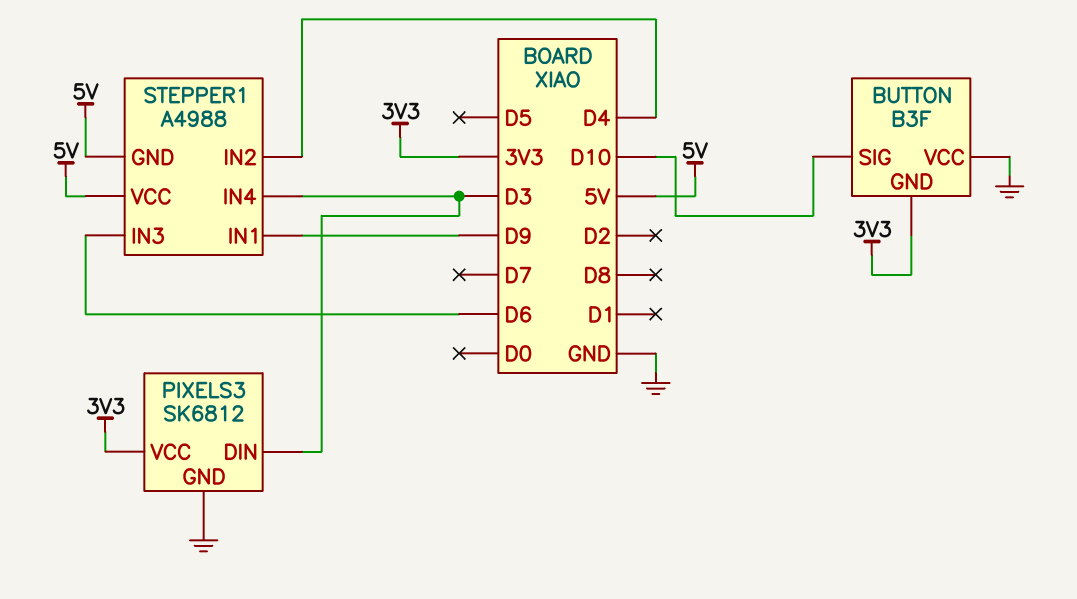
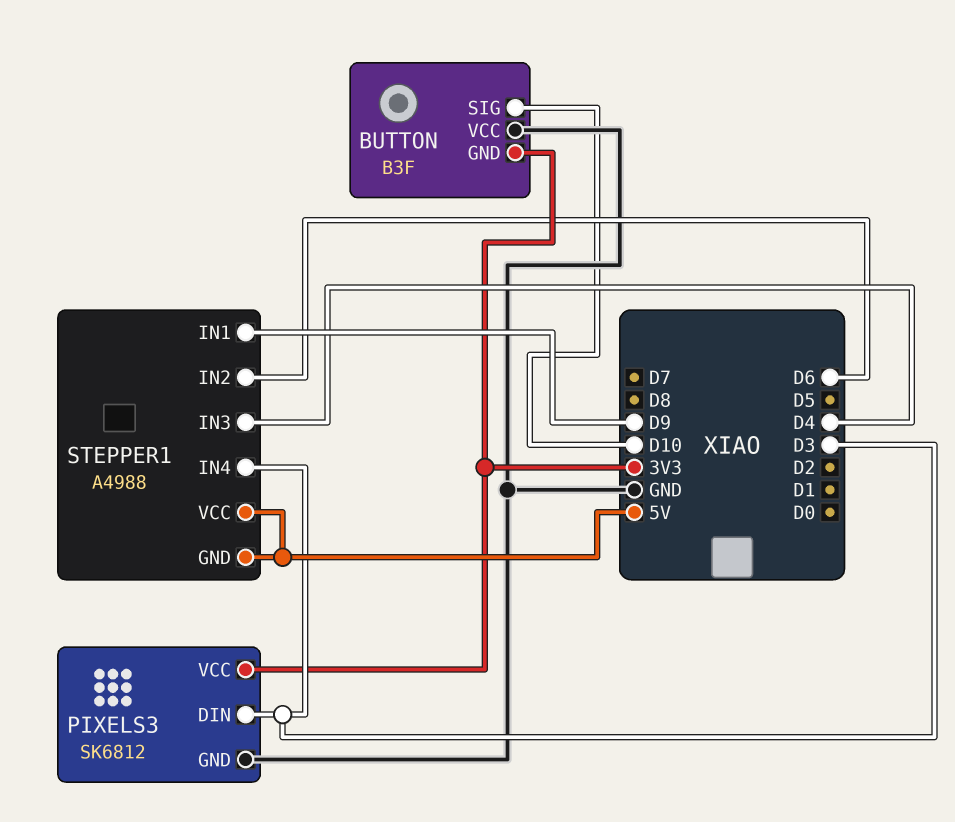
STEPPER1 pin IN2: D4 -> D6
STEPPER1 pin IN3: D6 -> D4

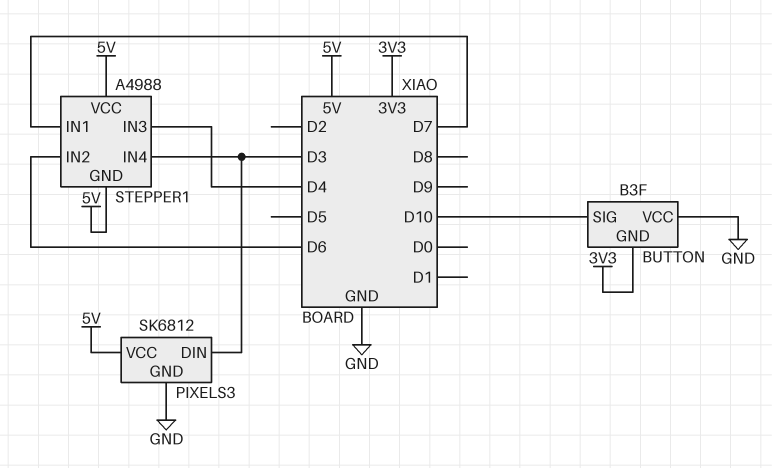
PIXELS3 pin VCC: 3V3 -> 5V
STEPPER1 pin IN1: D9 -> D7

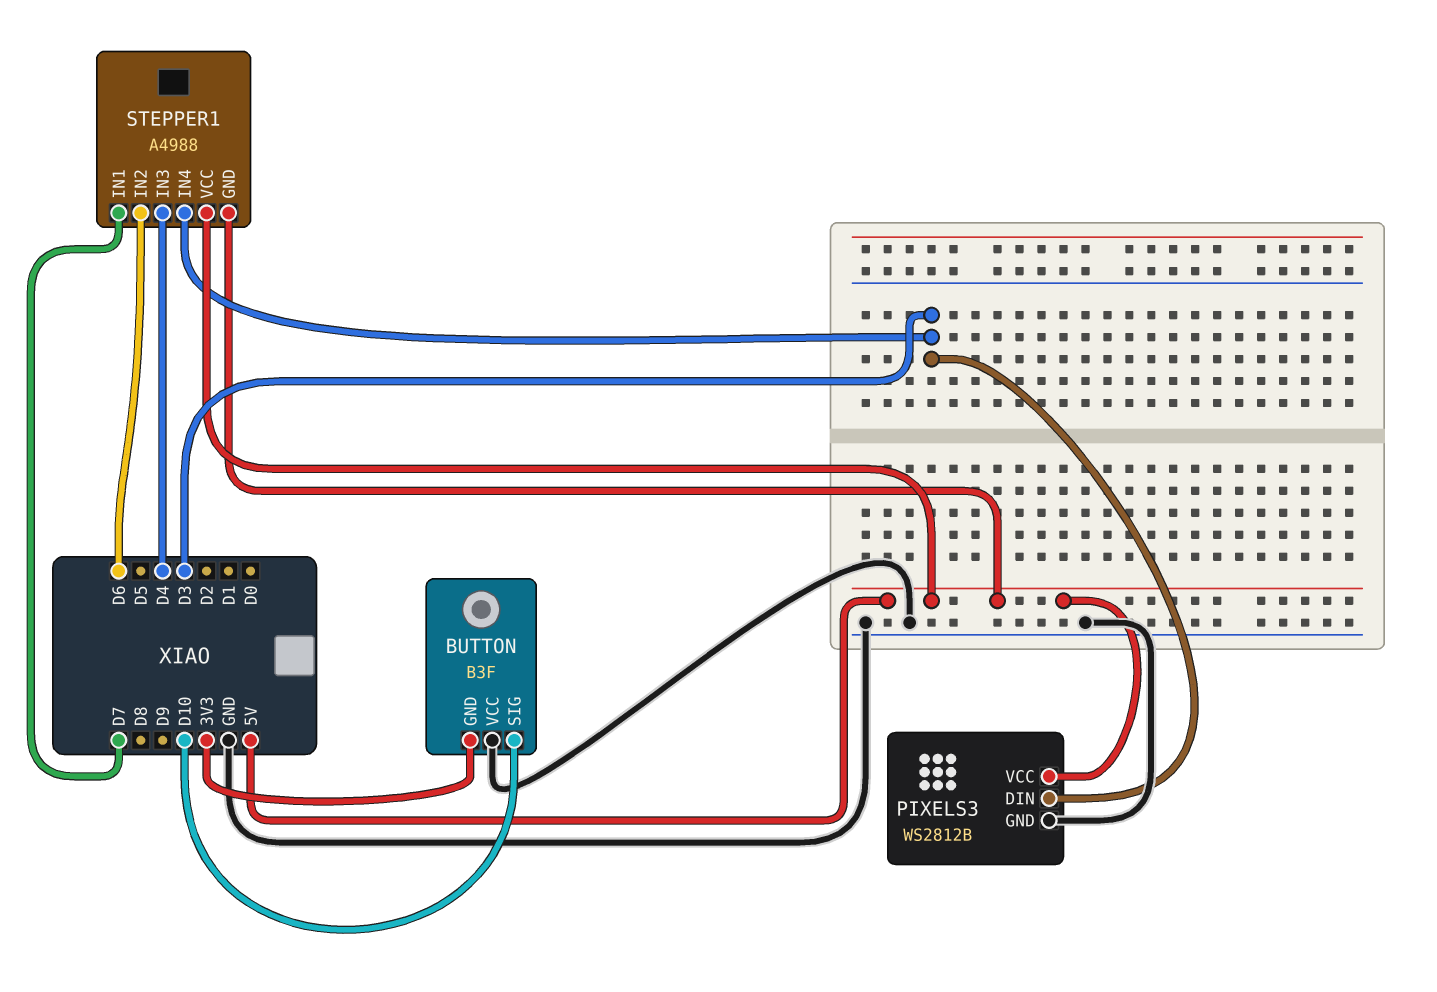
PIXELS3: SK6812 -> WS2812B

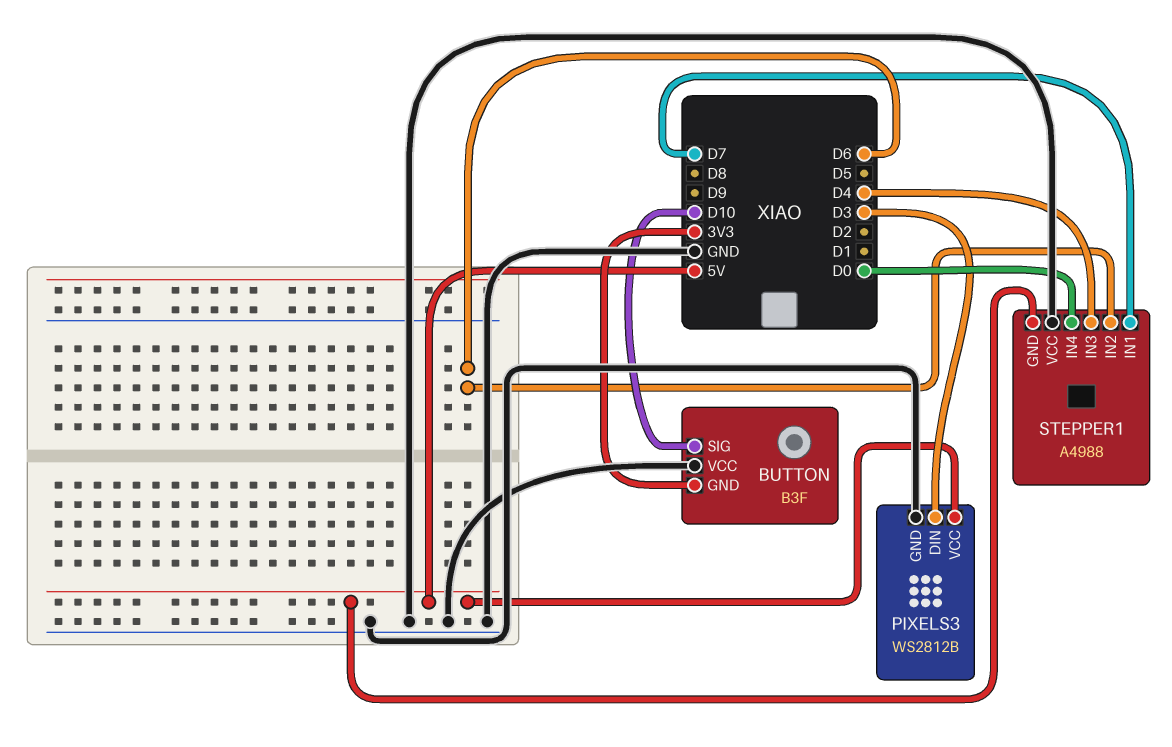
STEPPER1 pin IN4: D3 -> D0
STEPPER1 pin VCC: 5V -> GND

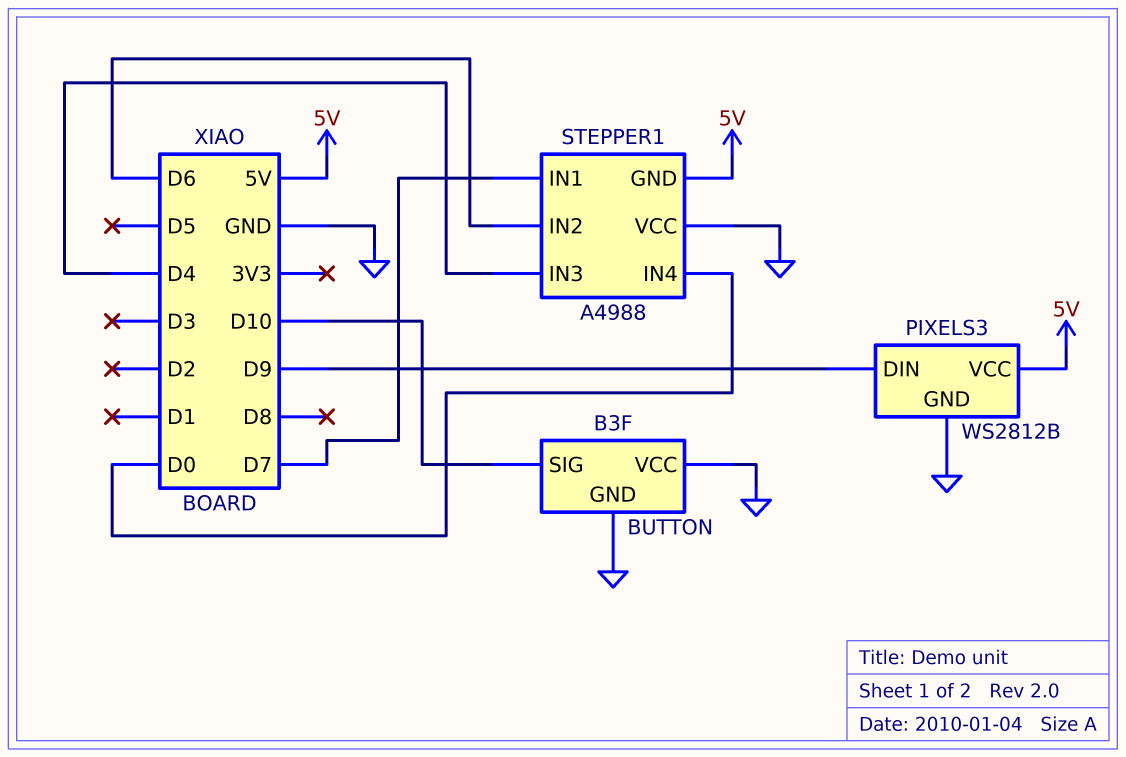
BUTTON pin GND: 3V3 -> GND
PIXELS3 pin DIN: D3 -> D9

